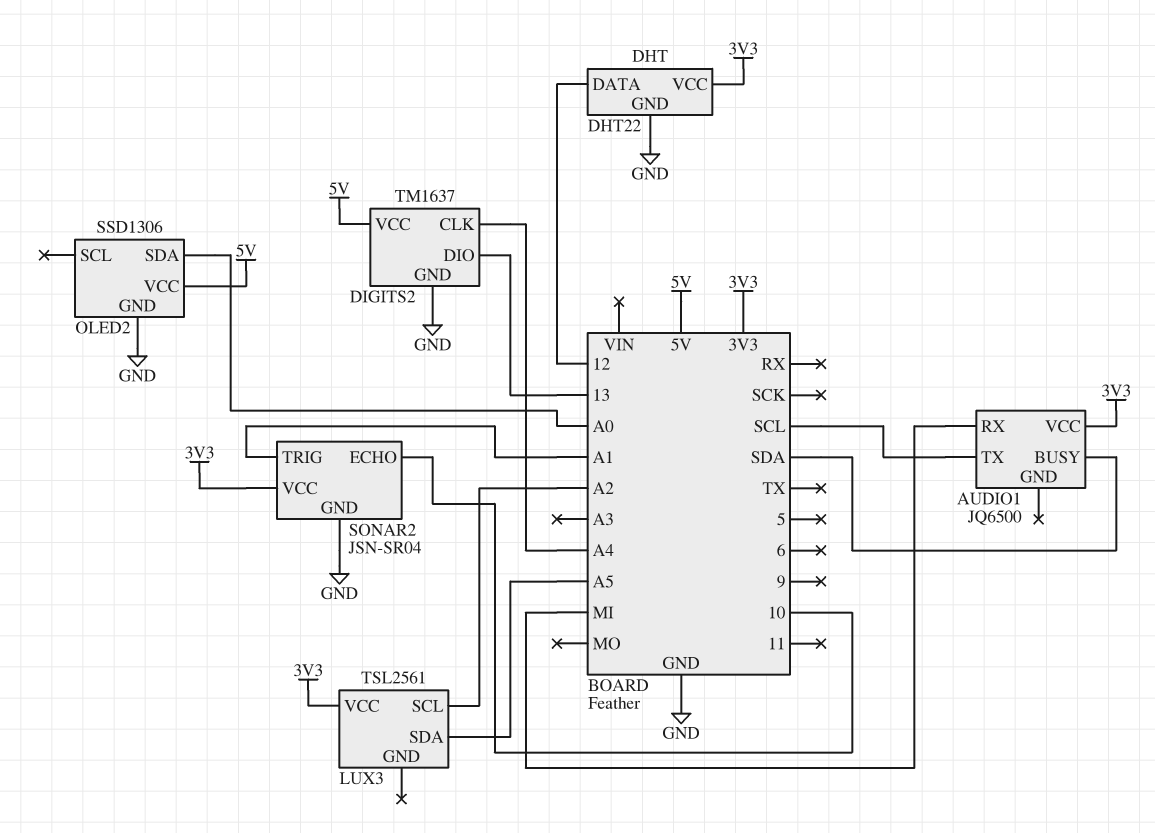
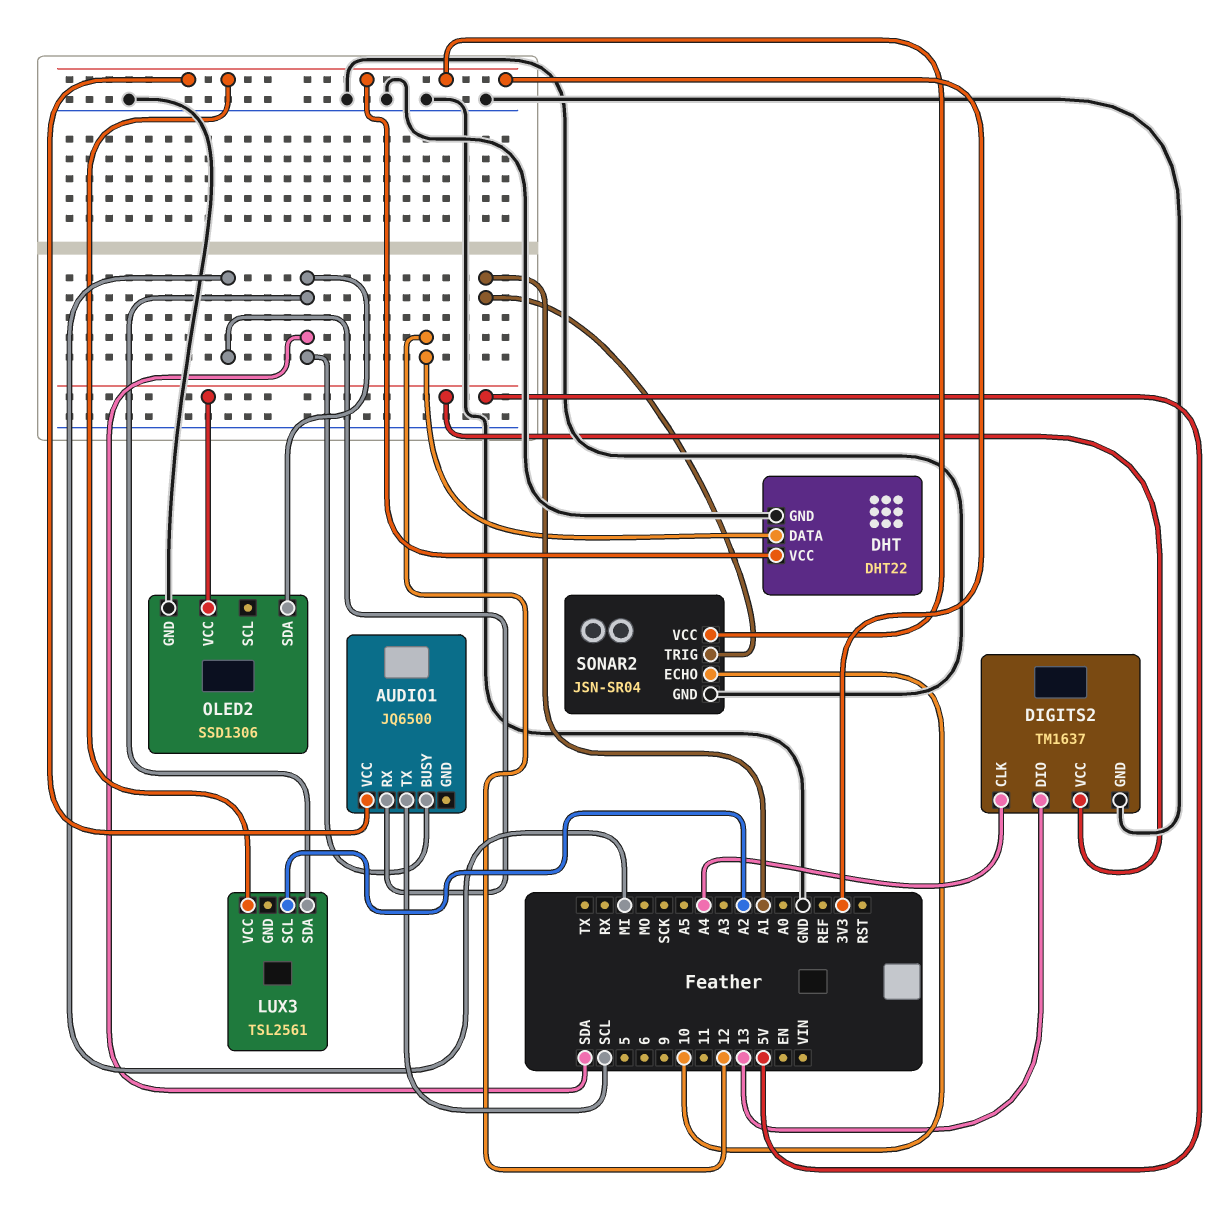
LUX3 pin SDA: A5 -> SDA
OLED2 pin SDA: A0 -> SDA

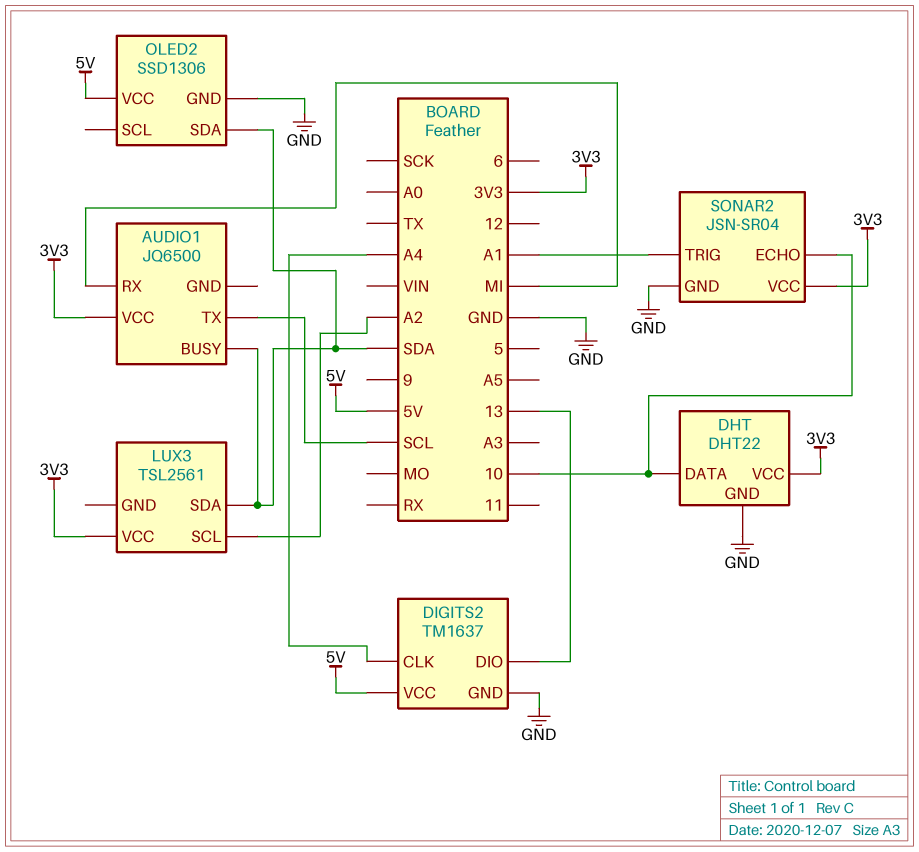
DHT pin DATA: 12 -> 10

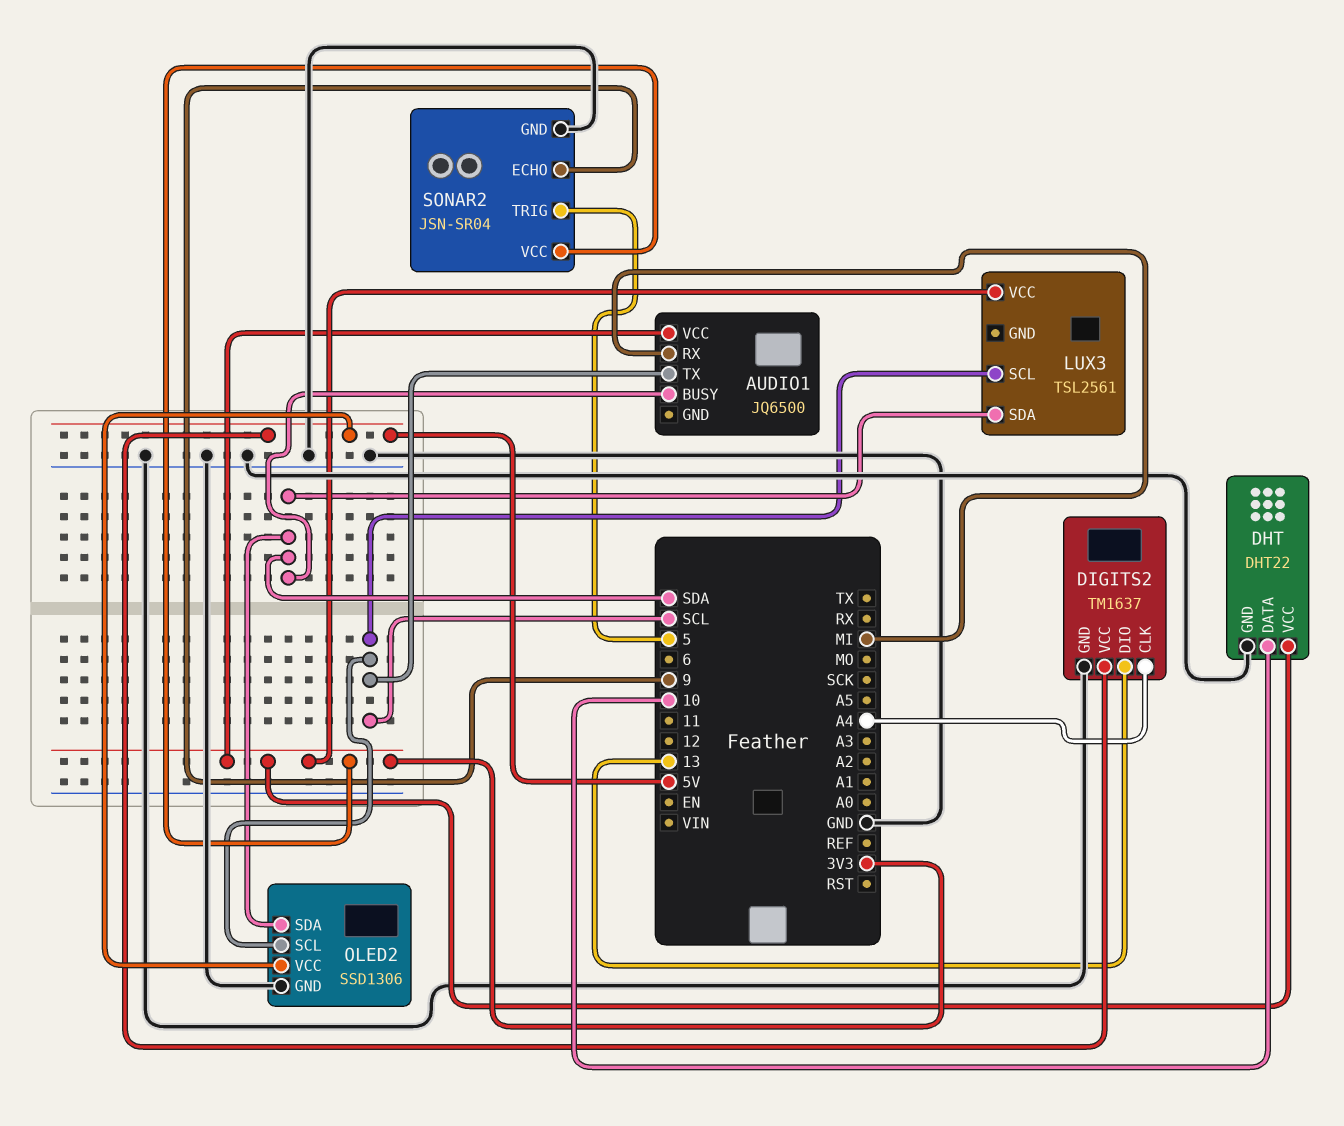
LUX3 pin SCL: A2 -> SCL
OLED2 pin SCL: none -> SCL
SONAR2 pin ECHO: 10 -> 9
SONAR2 pin TRIG: A1 -> 5

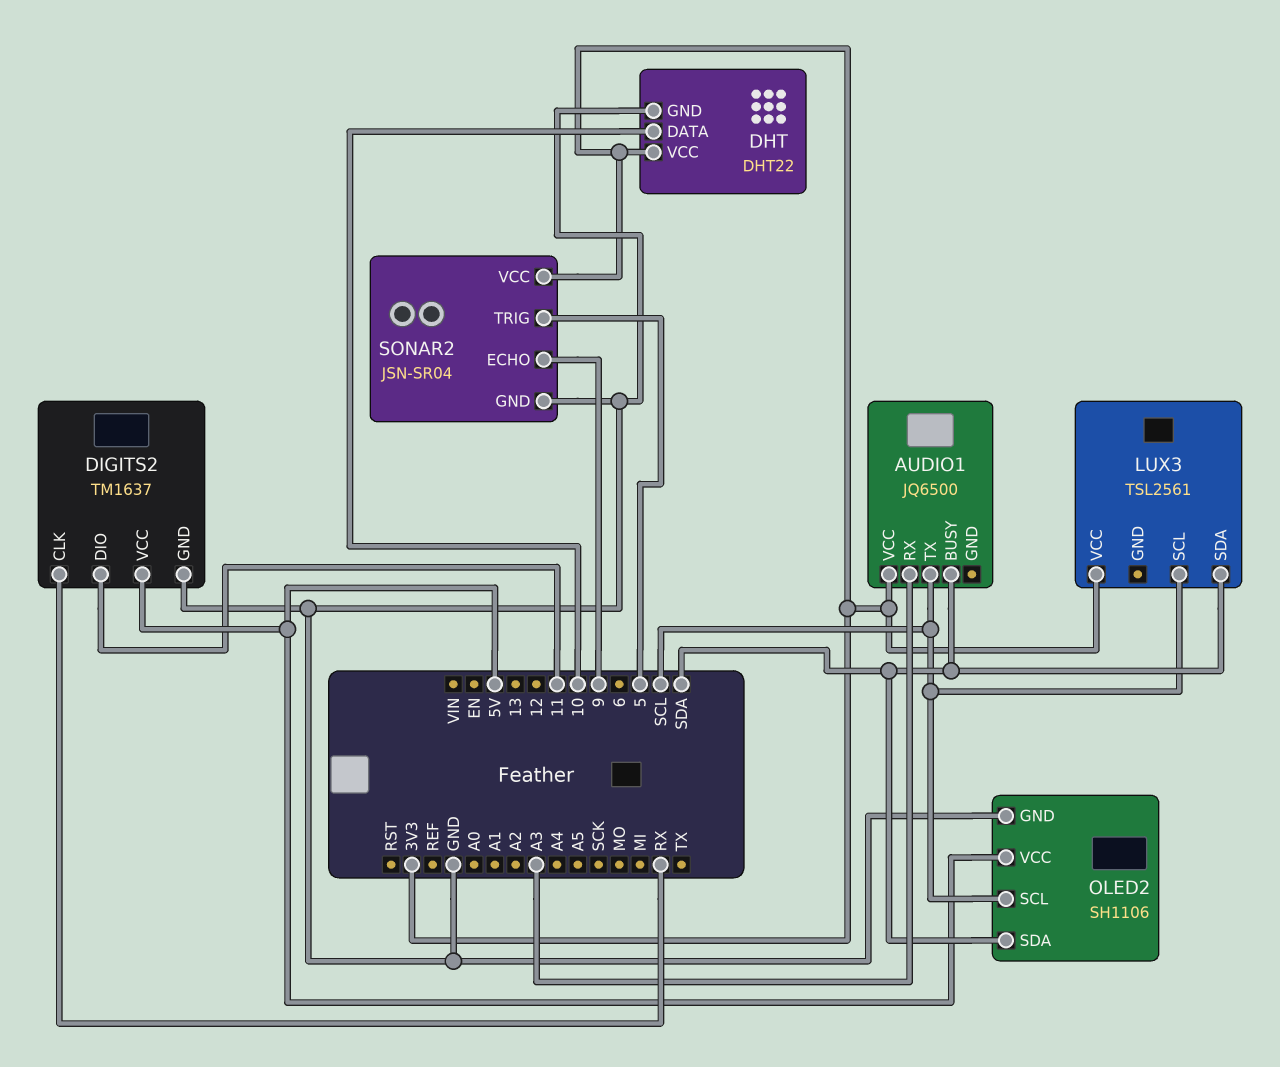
AUDIO1 pin RX: MI -> A3
DIGITS2 pin CLK: A4 -> RX
DIGITS2 pin DIO: 13 -> 11
OLED2: SSD1306 -> SH1106

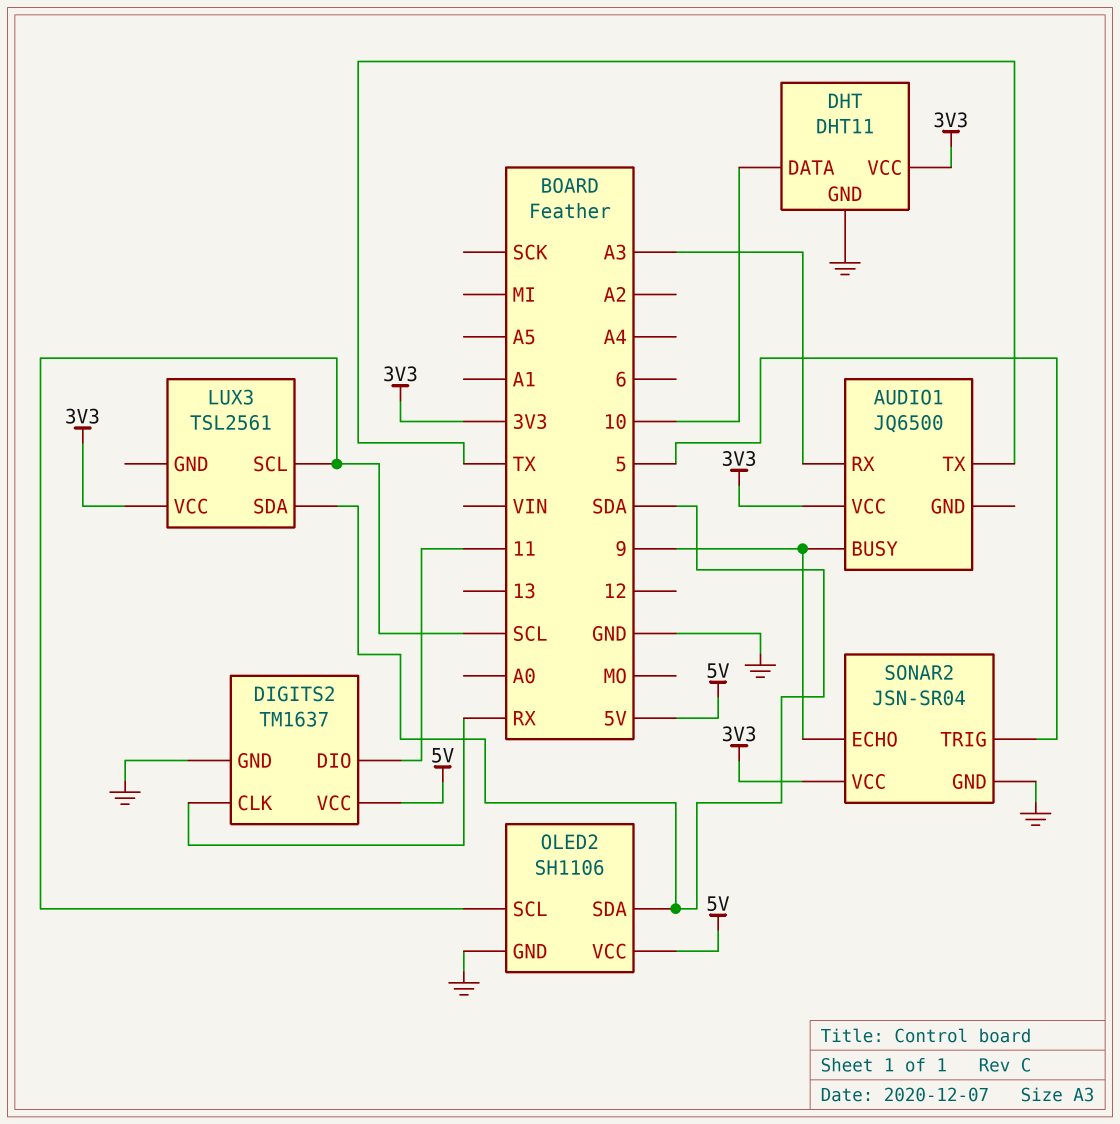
AUDIO1 pin BUSY: SDA -> 9
AUDIO1 pin TX: SCL -> TX
DHT: DHT22 -> DHT11

